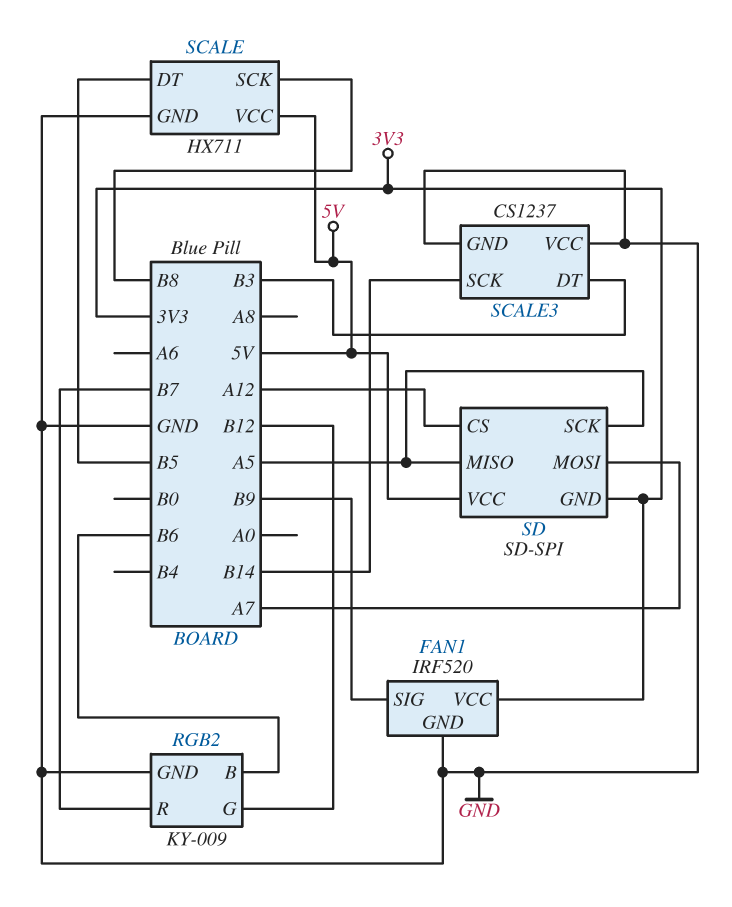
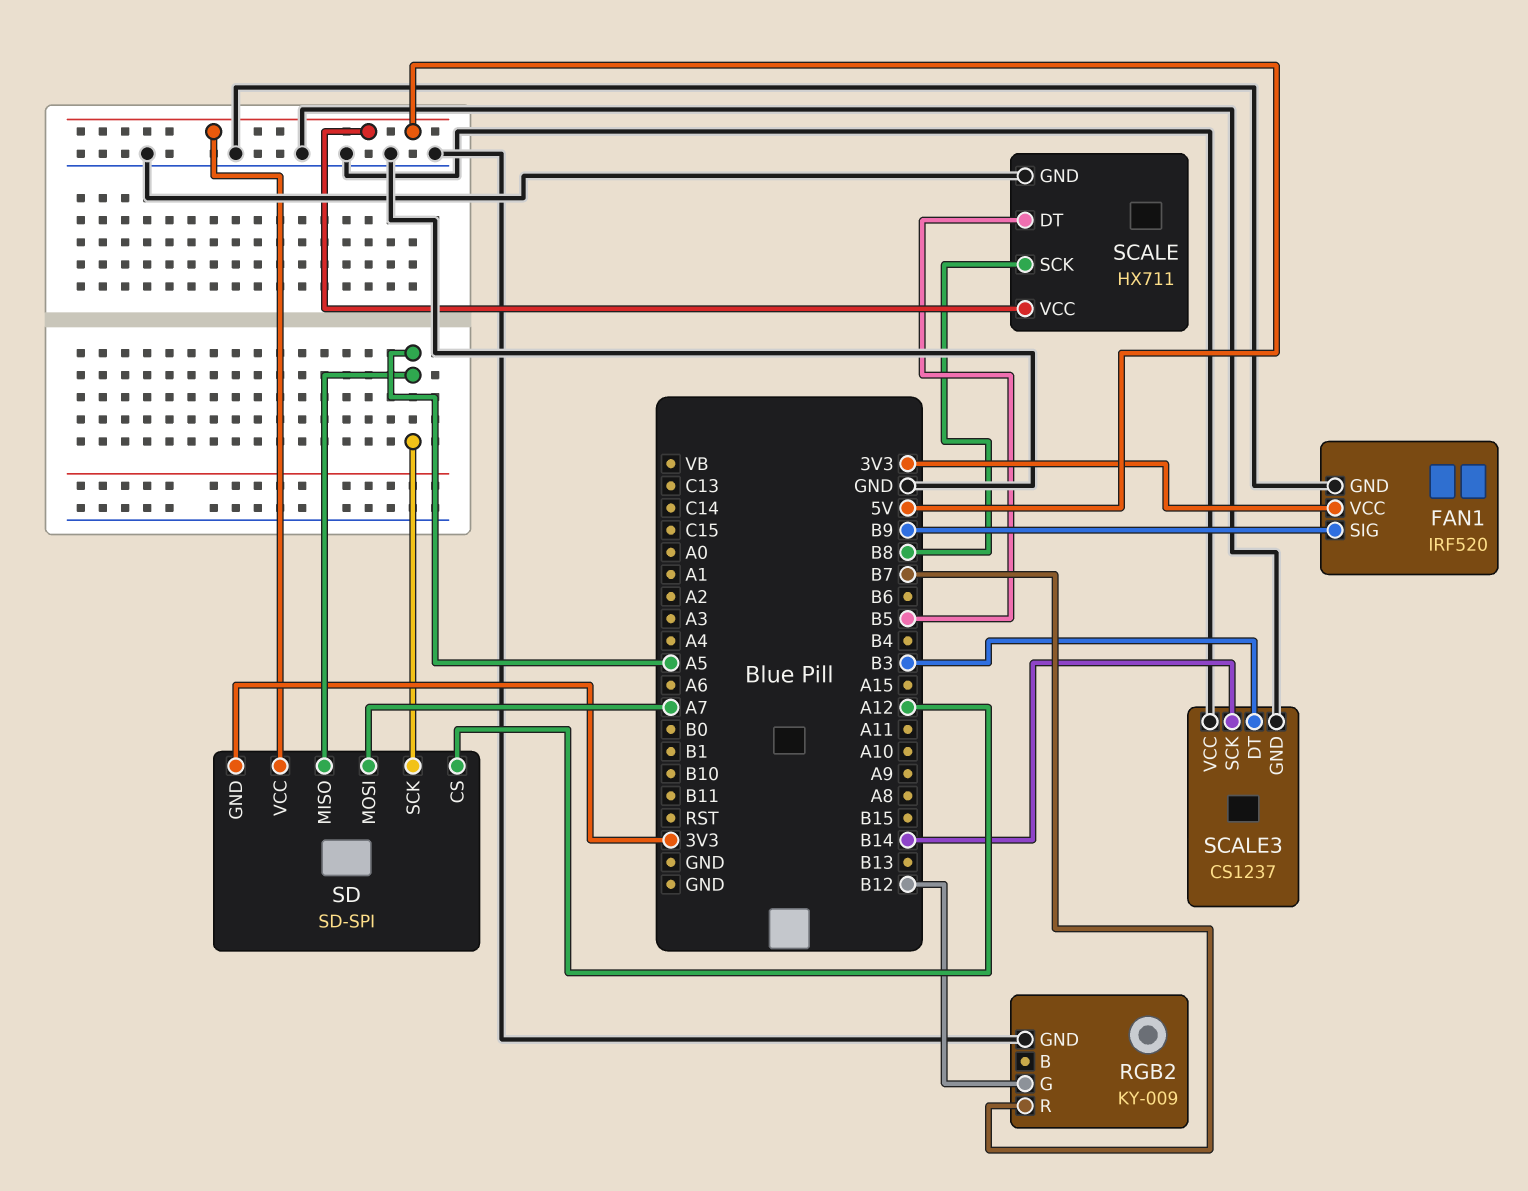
RGB2 pin B: B6 -> none

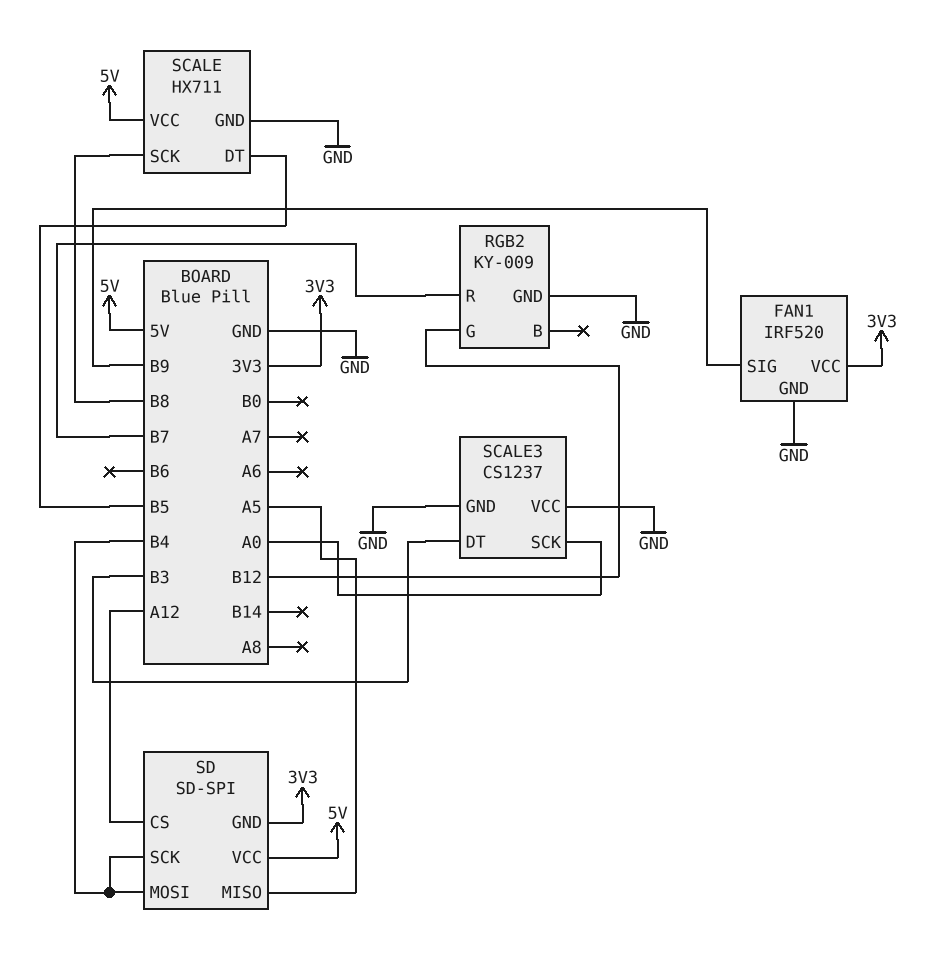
SCALE3 pin SCK: B14 -> A0
SD pin MOSI: A7 -> B4
SD pin SCK: A5 -> B4

